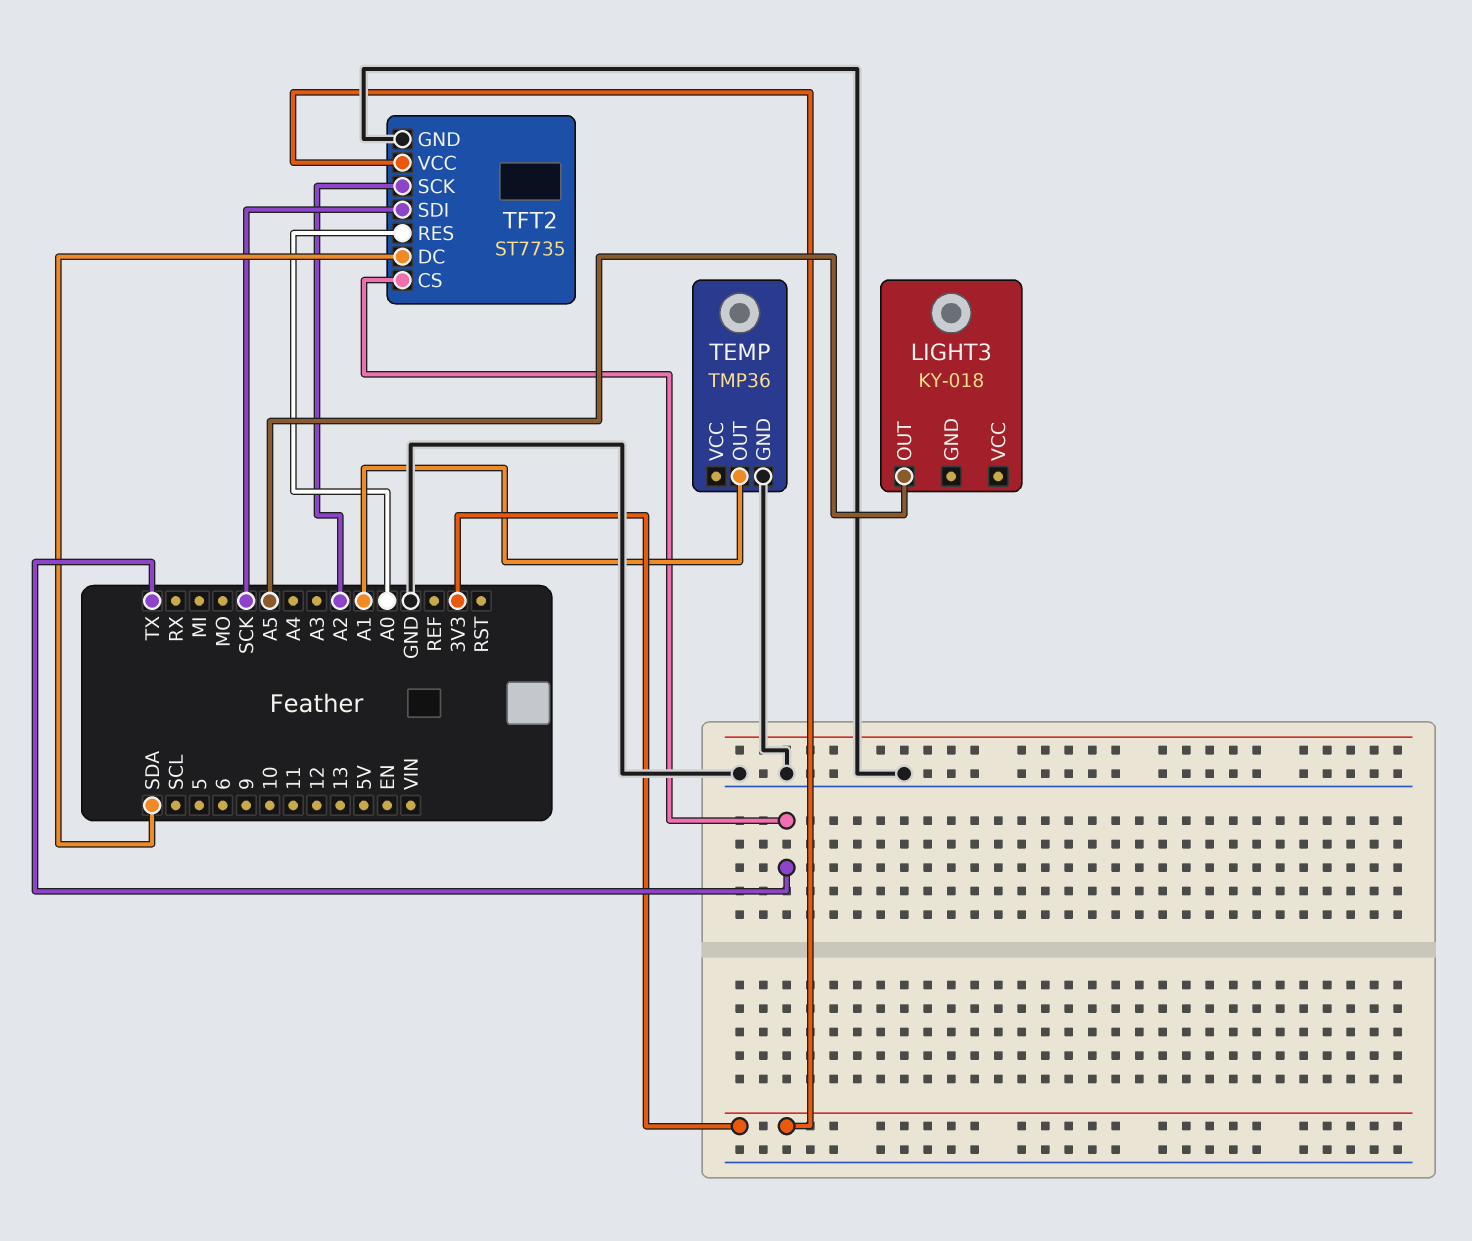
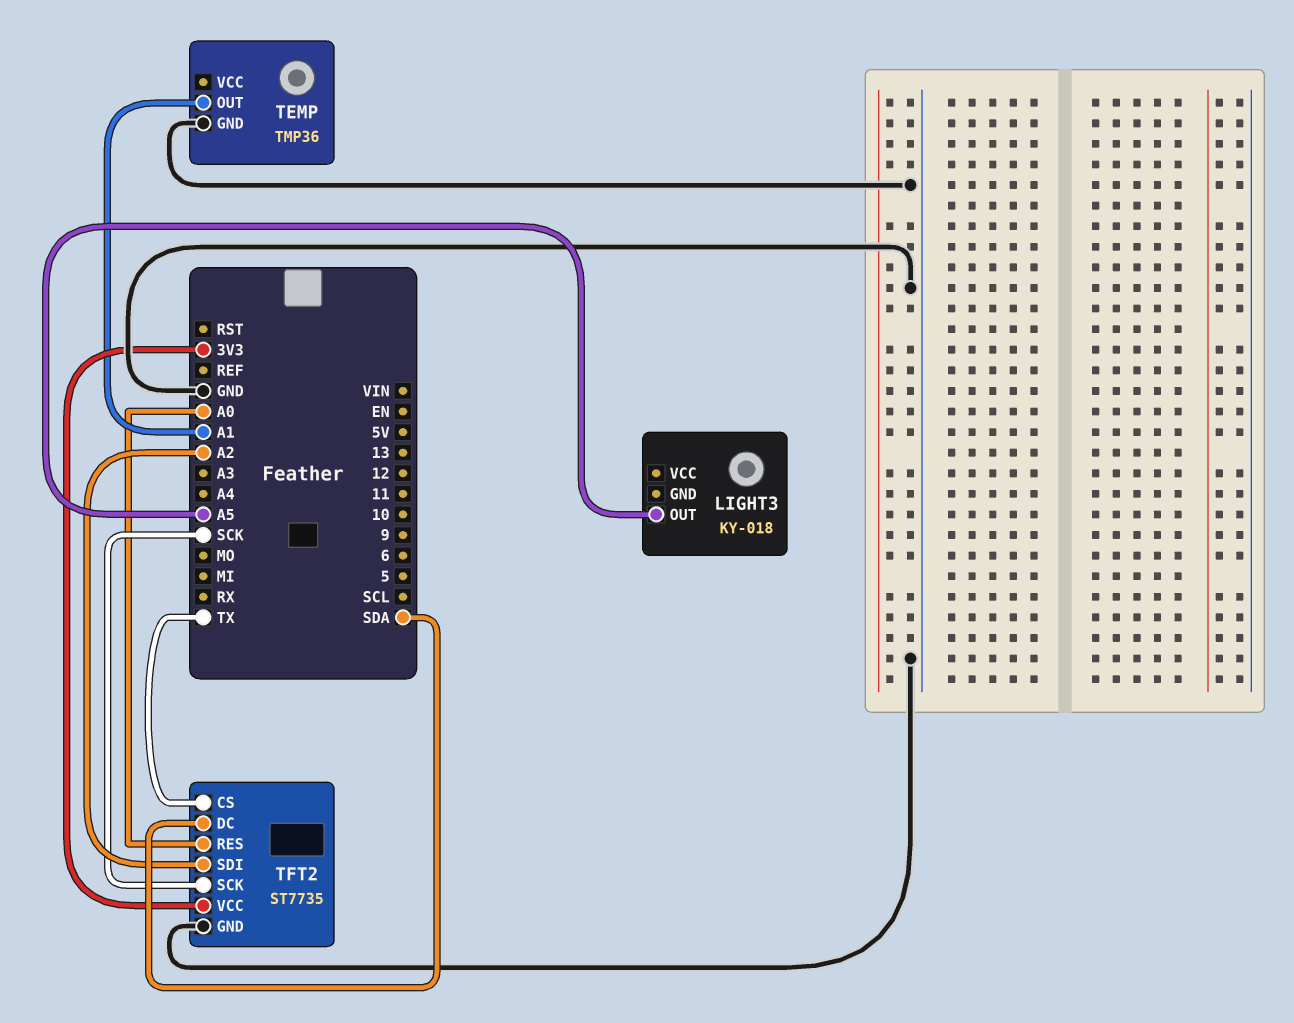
TFT2 pin SCK: A2 -> SCK
TFT2 pin SDI: SCK -> A2

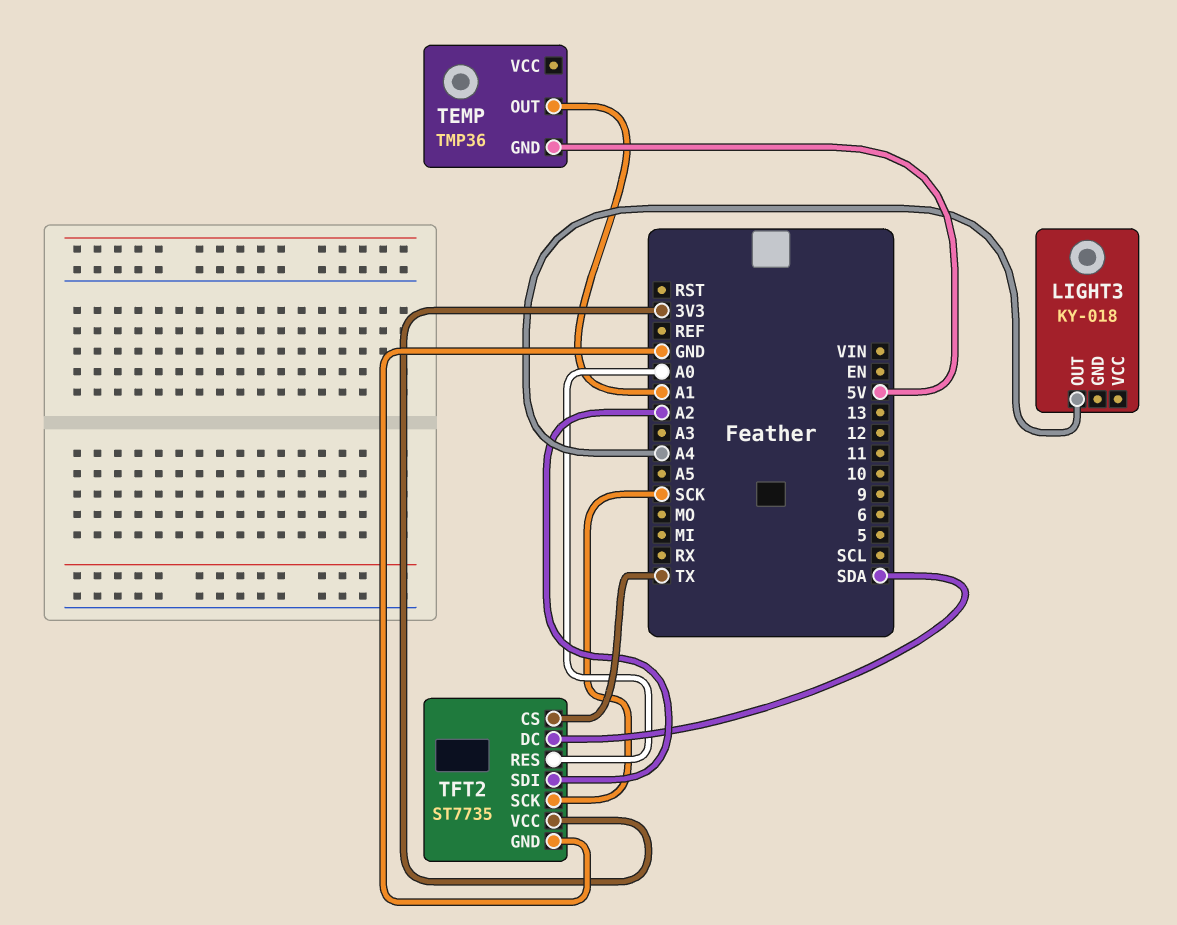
LIGHT3 pin OUT: A5 -> A4
TEMP pin GND: GND -> 5V

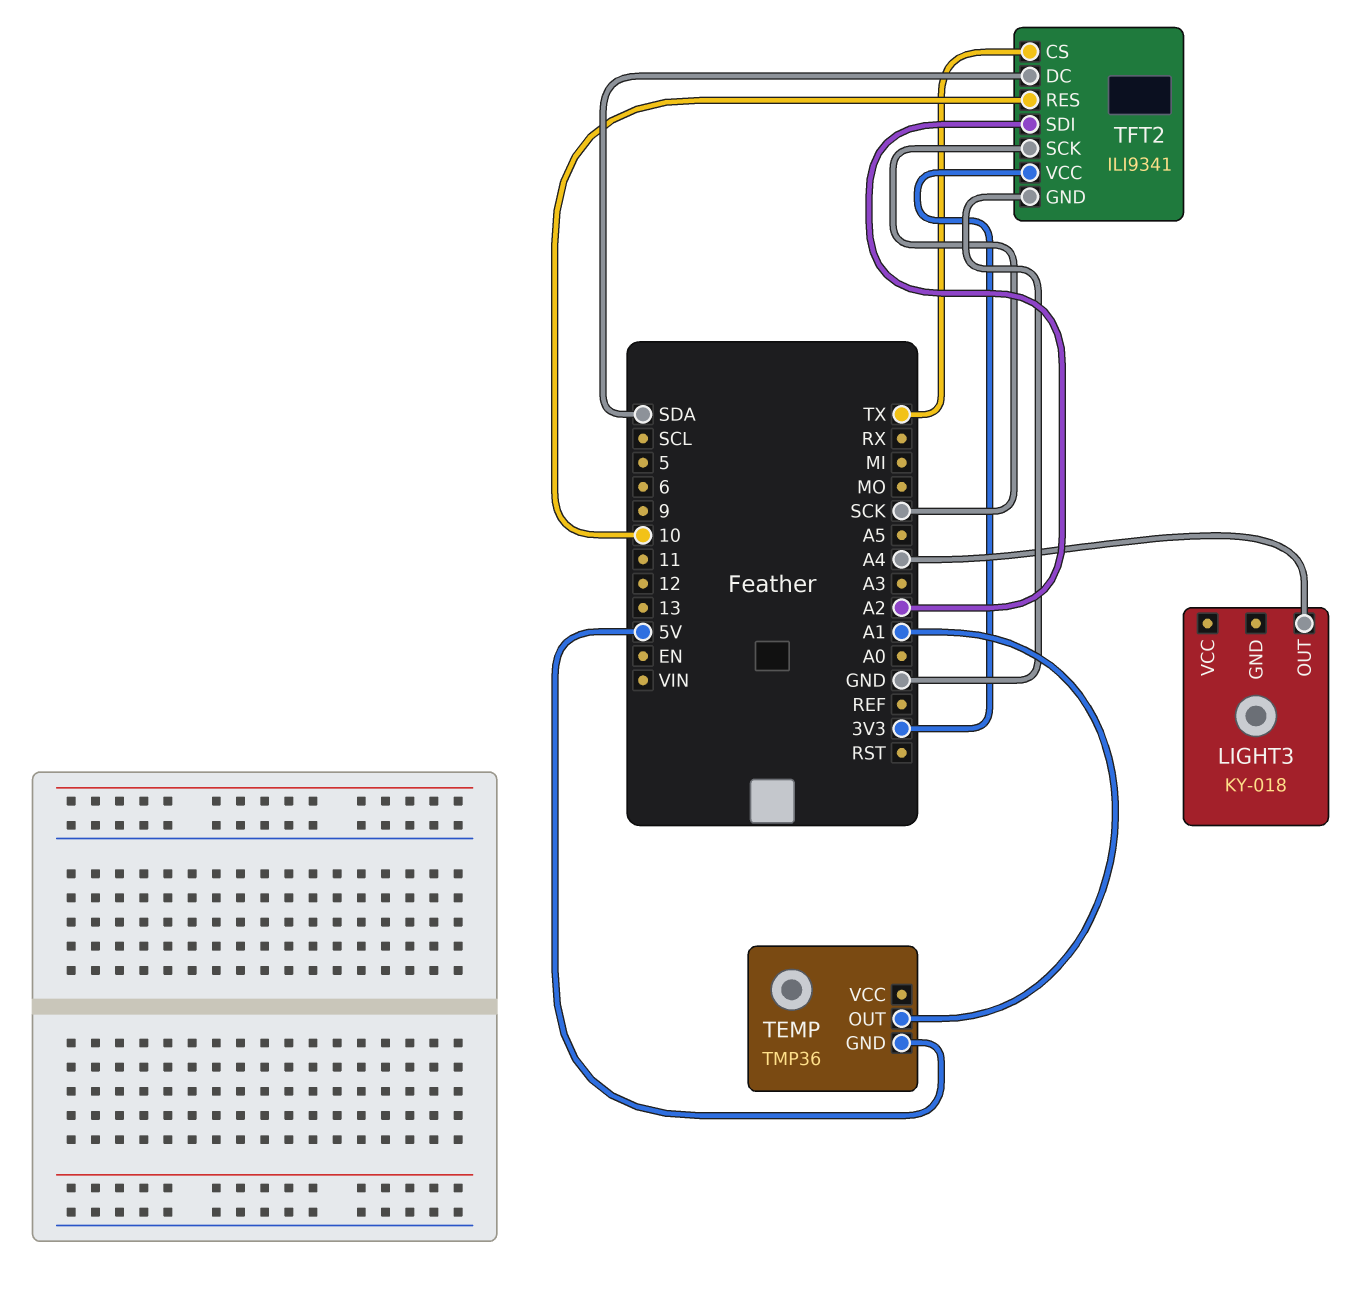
TFT2: ST7735 -> ILI9341
TFT2 pin RES: A0 -> 10

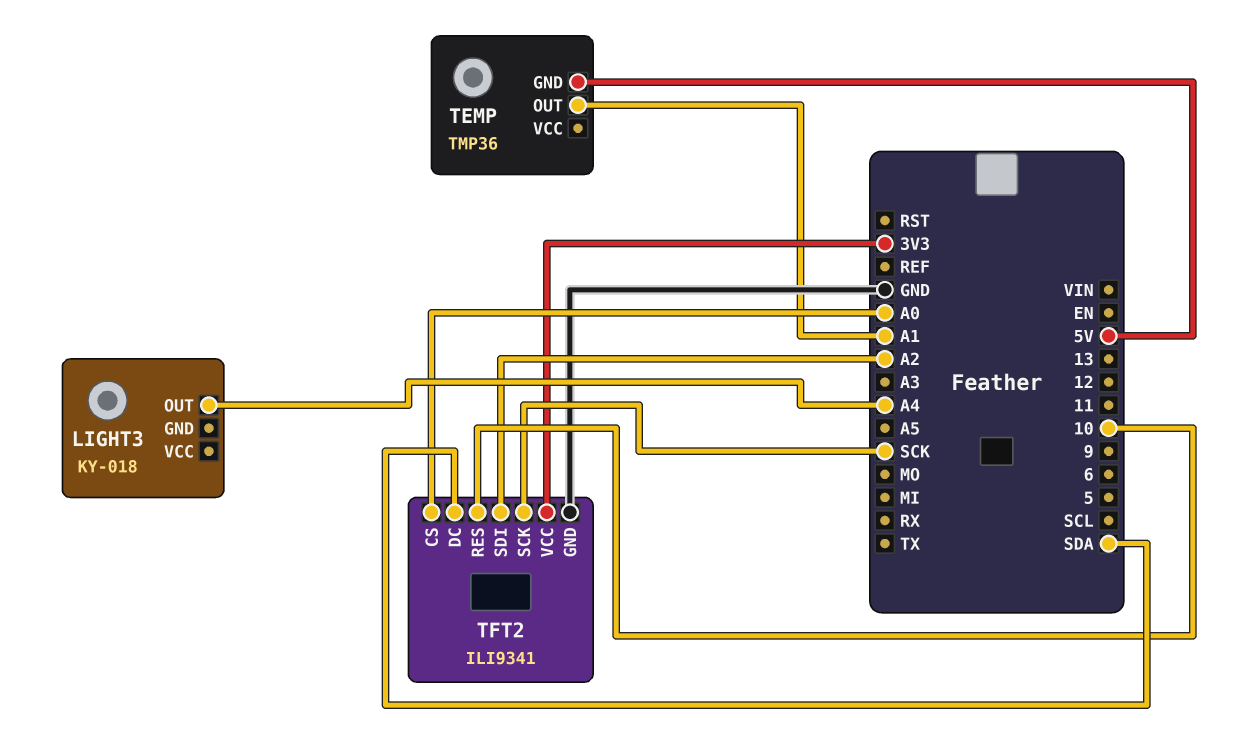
TFT2 pin CS: TX -> A0

